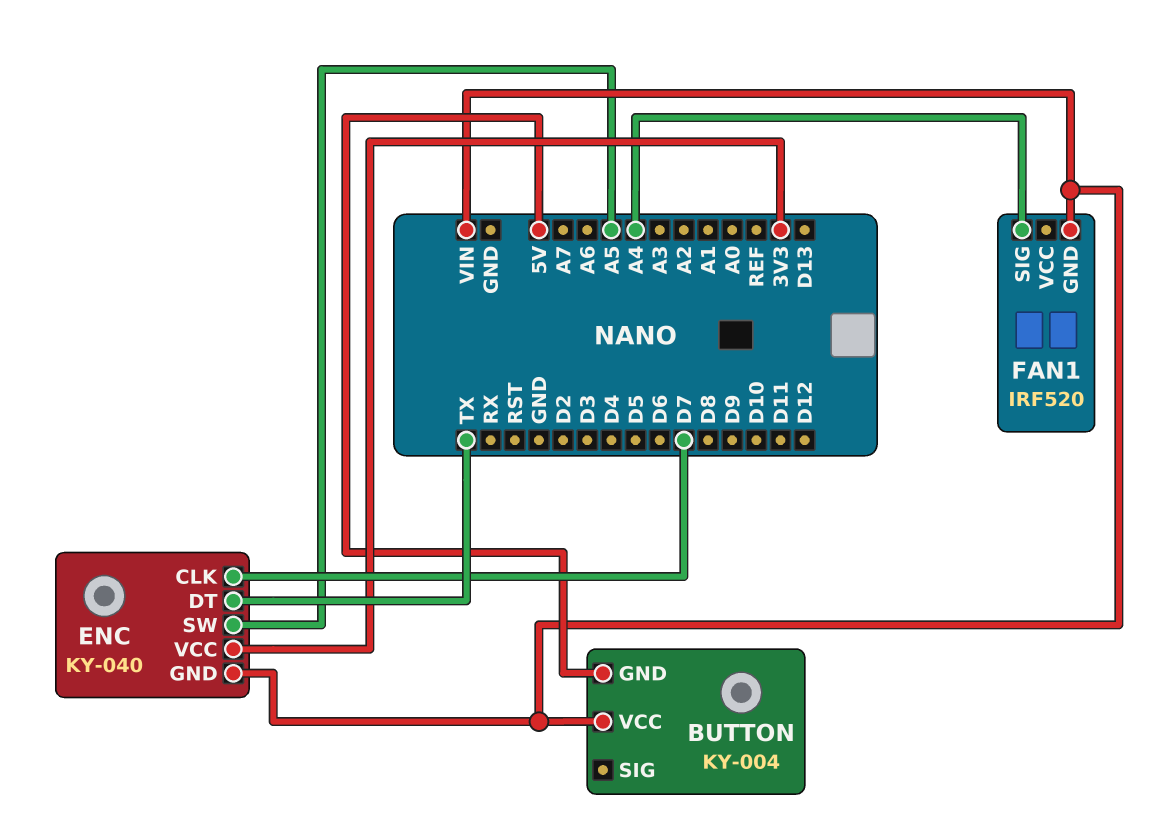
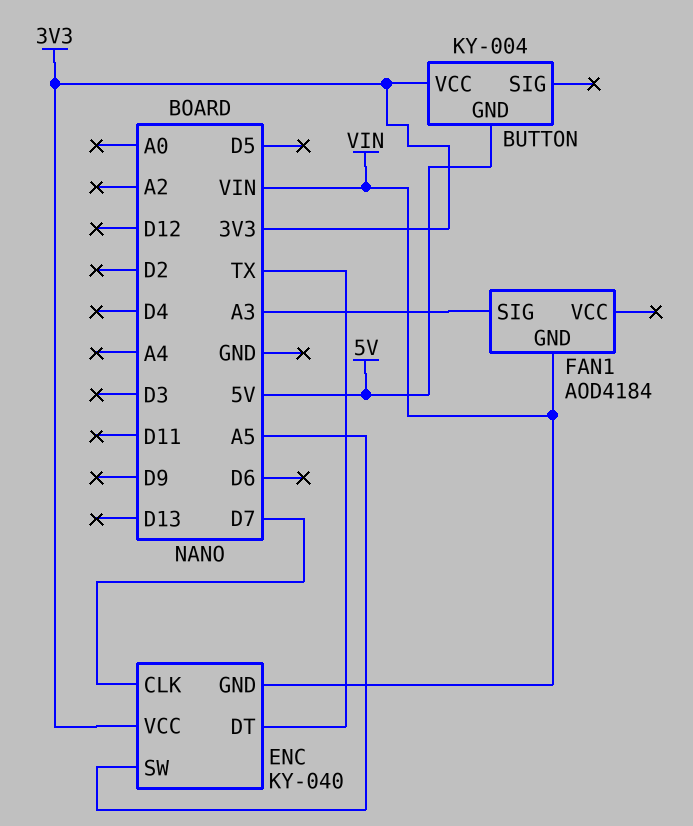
BUTTON pin VCC: VIN -> 3V3
FAN1: IRF520 -> AOD4184
FAN1 pin SIG: A4 -> A3

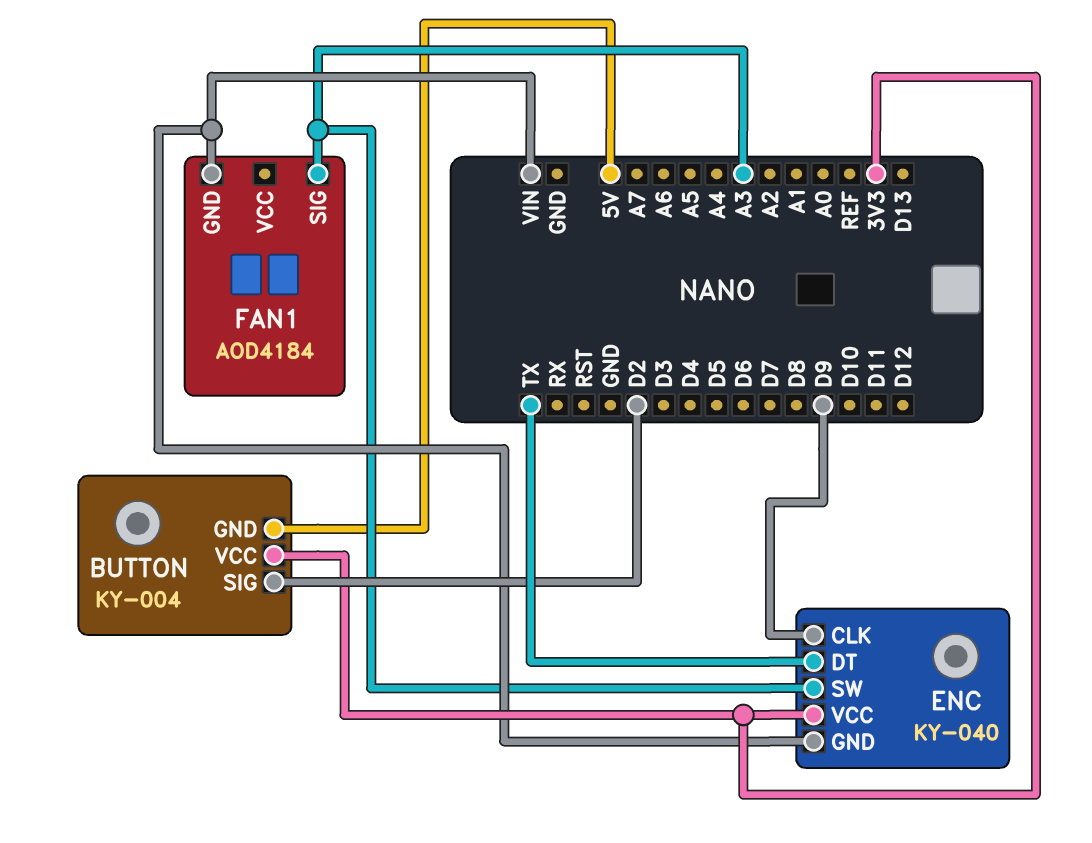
BUTTON pin SIG: none -> D2
ENC pin CLK: D7 -> D9
ENC pin SW: A5 -> A3

